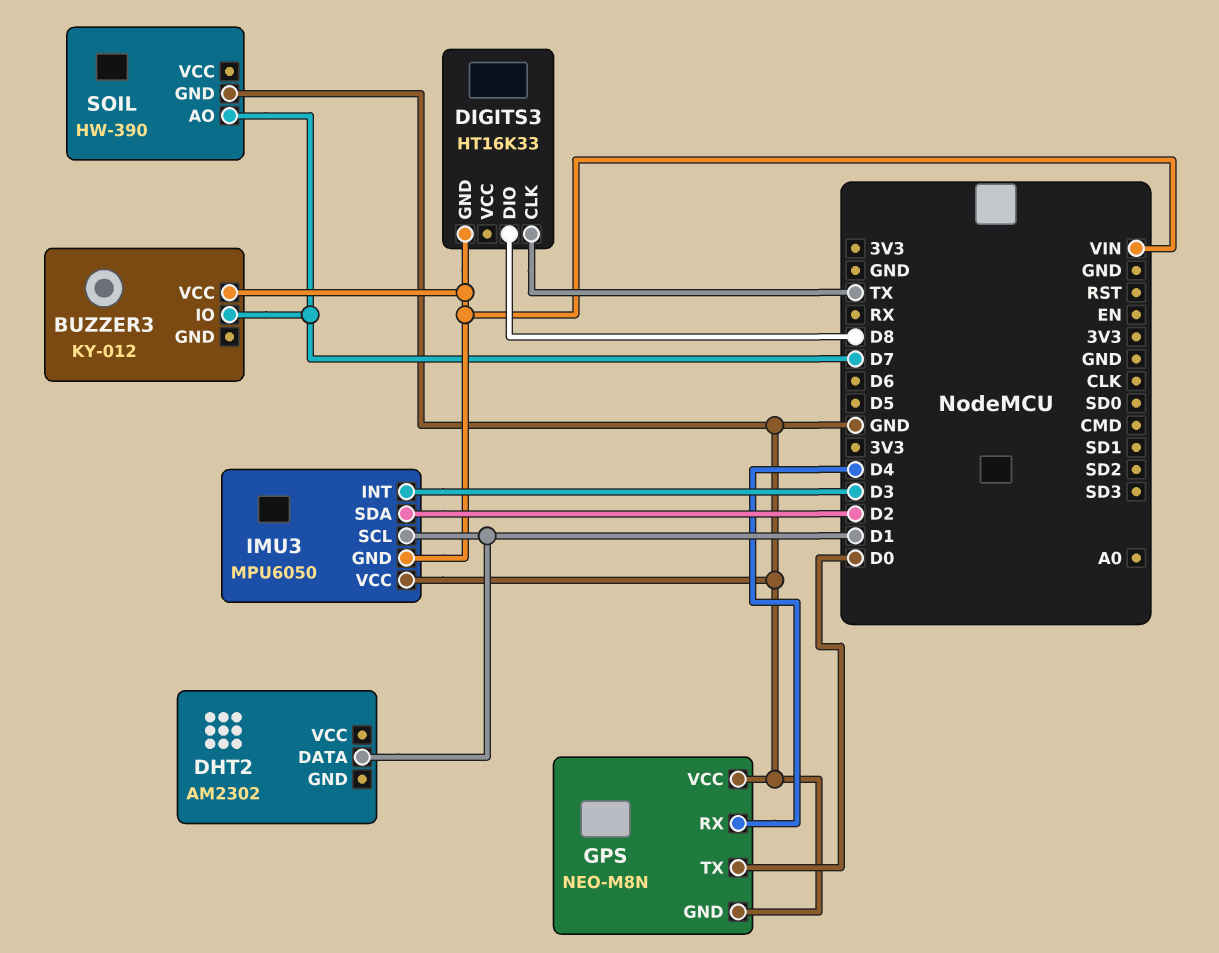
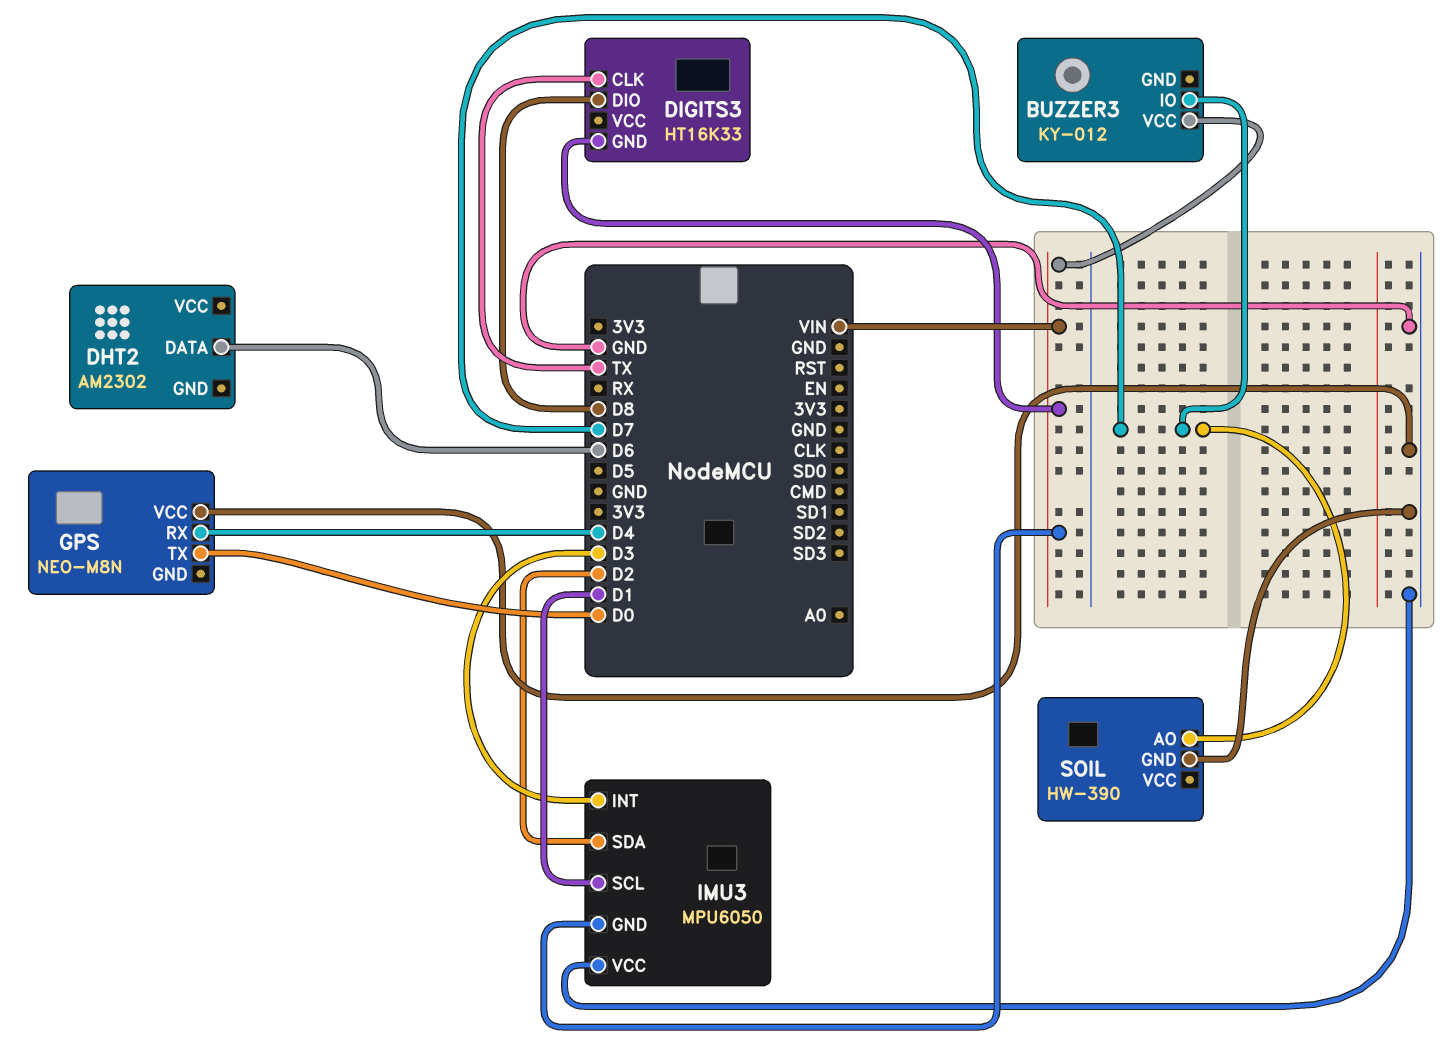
DHT2 pin DATA: D1 -> D6
GPS pin GND: GND -> none

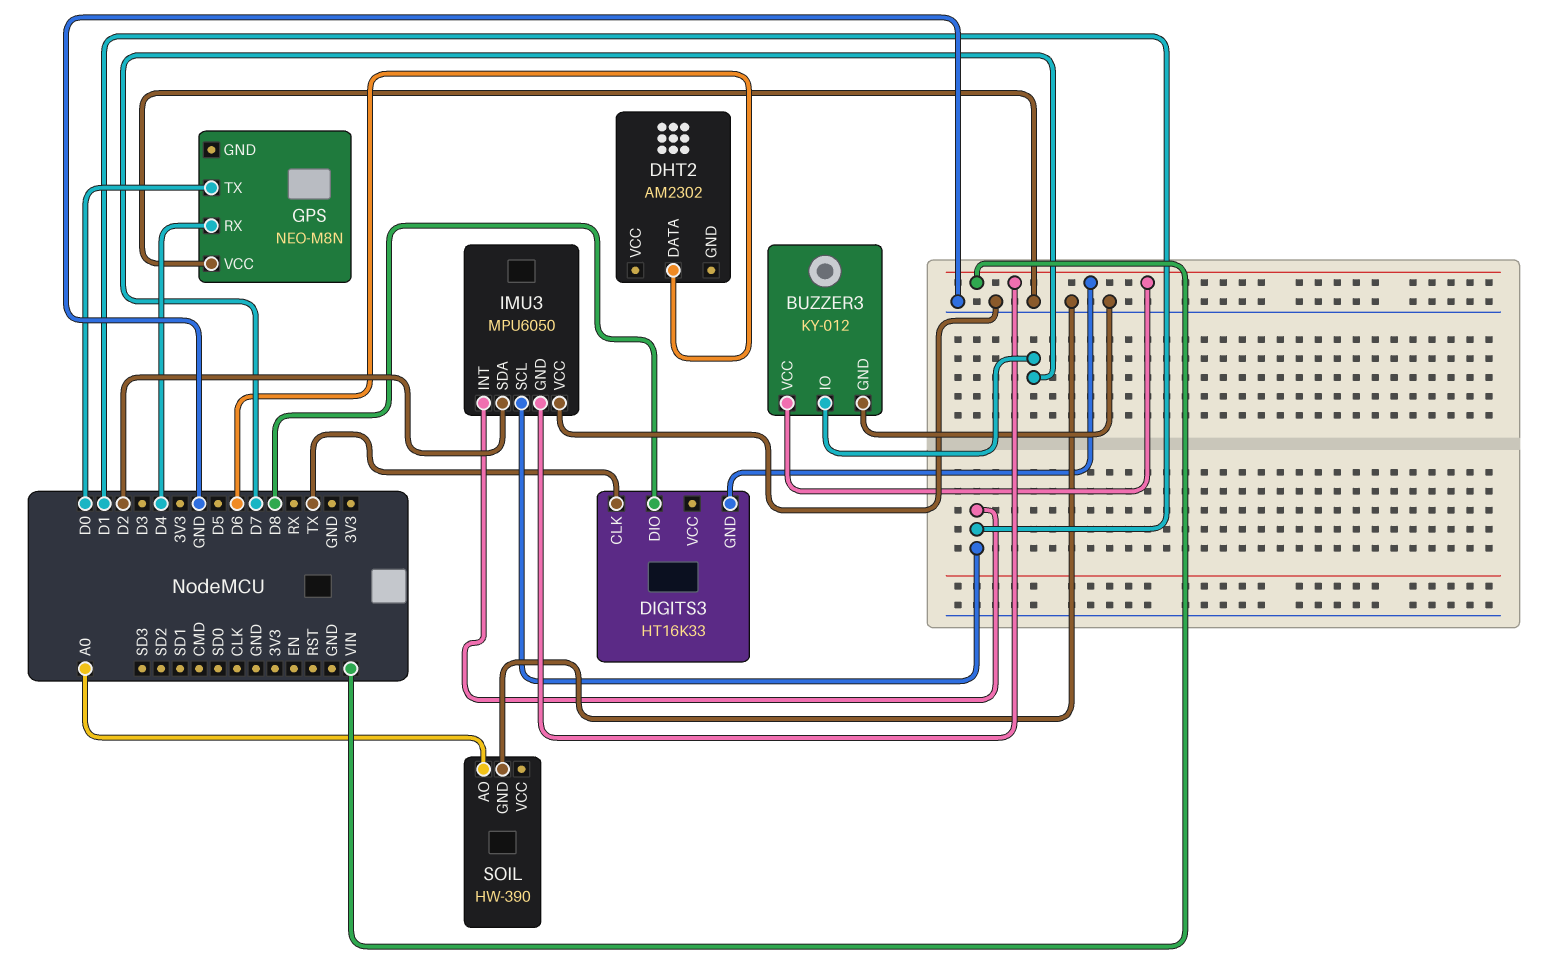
BUZZER3 pin GND: none -> GND
IMU3 pin INT: D3 -> D1
SOIL pin AO: D7 -> A0

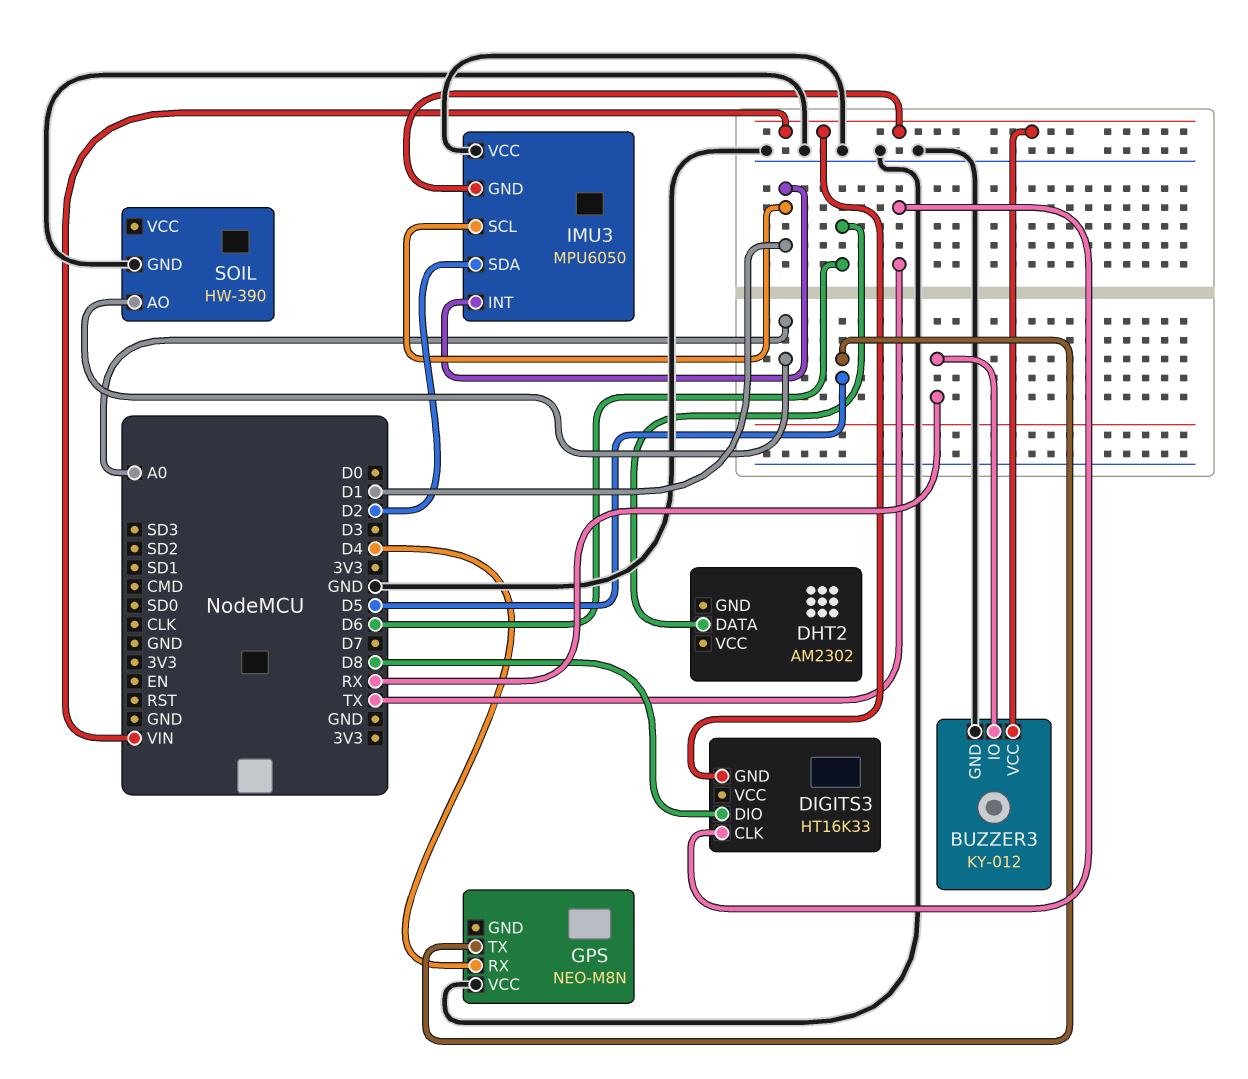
BUZZER3 pin IO: D7 -> RX
GPS pin TX: D0 -> D5

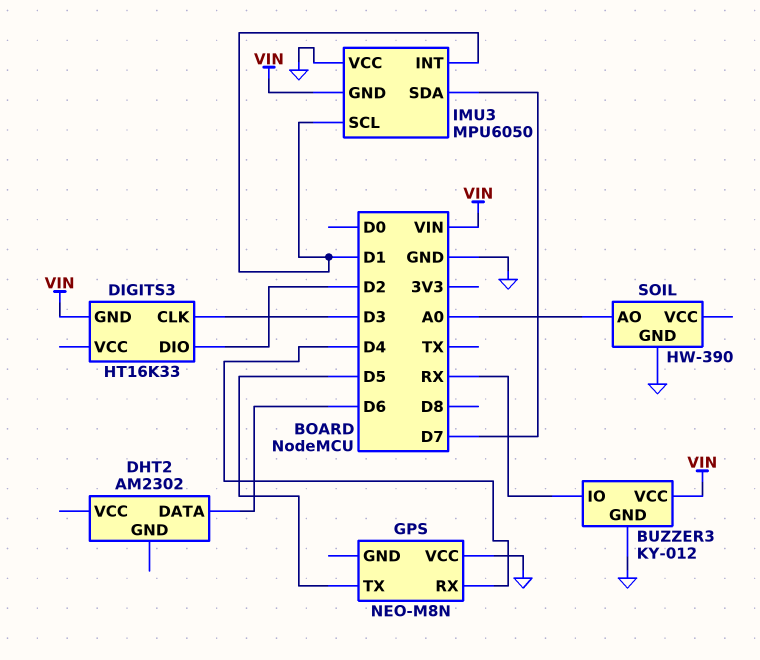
DIGITS3 pin CLK: TX -> D3
DIGITS3 pin DIO: D8 -> D2
IMU3 pin SDA: D2 -> D7

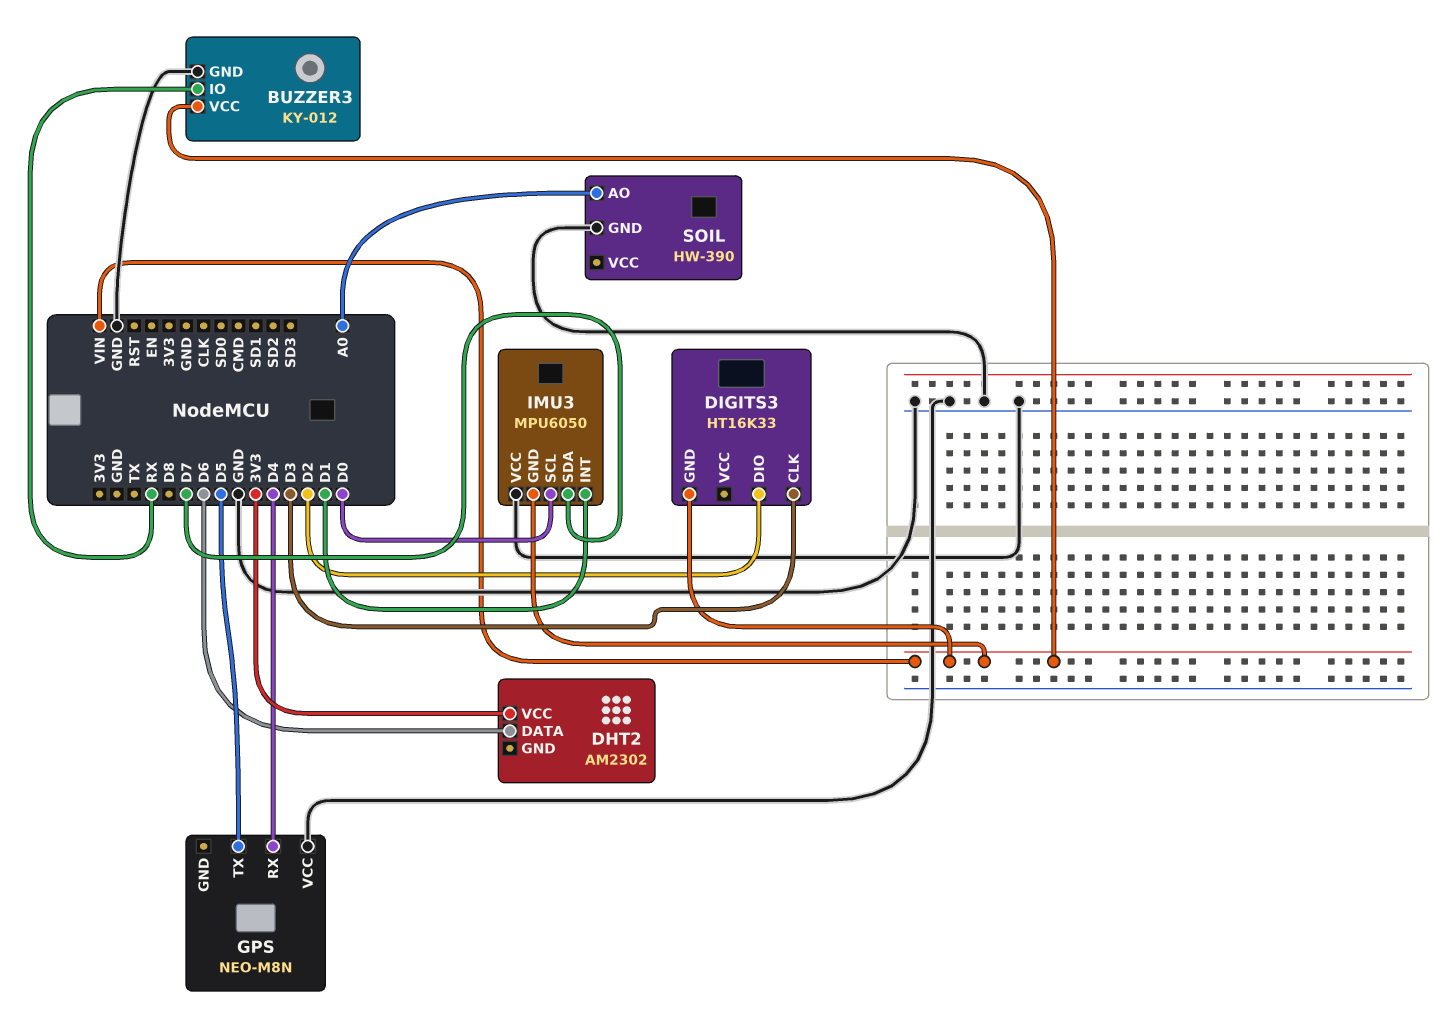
DHT2 pin VCC: none -> 3V3
IMU3 pin SCL: D1 -> D0

